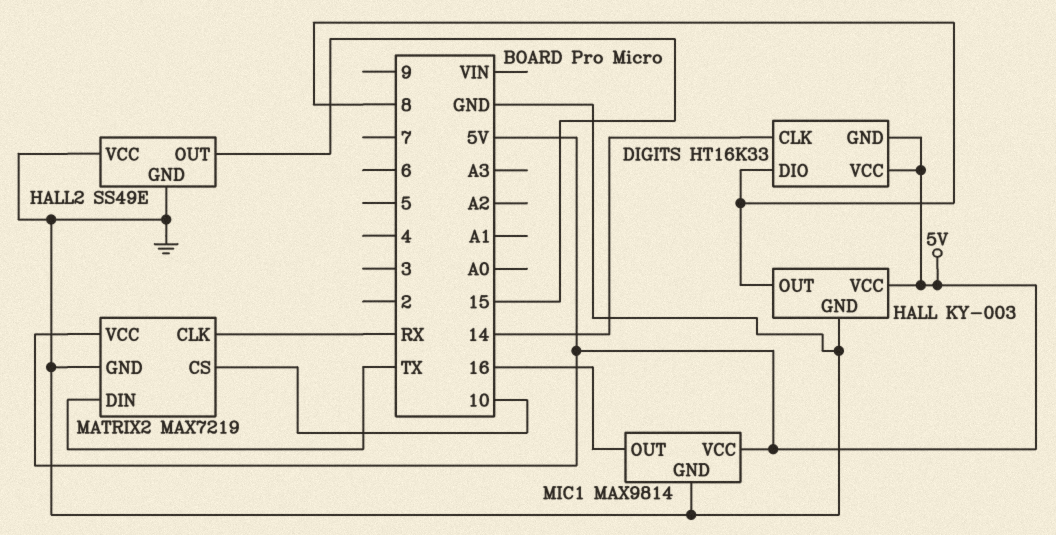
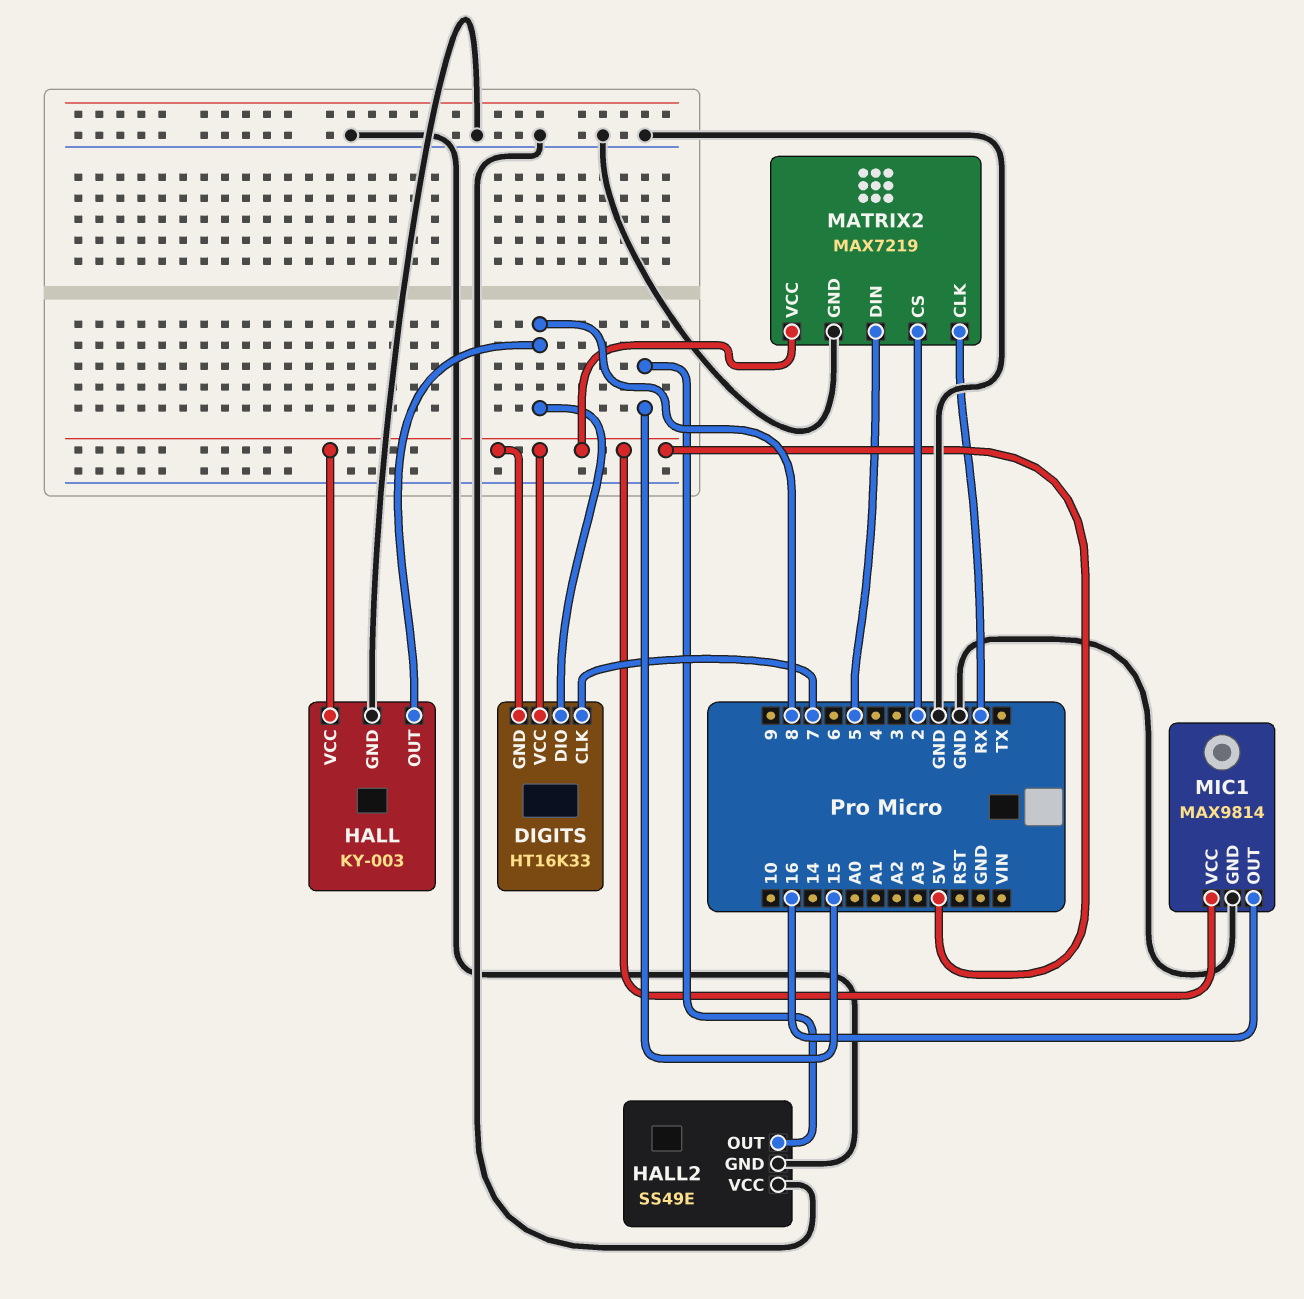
DIGITS pin CLK: 14 -> 7
MATRIX2 pin CS: 10 -> 2
MATRIX2 pin DIN: TX -> 5

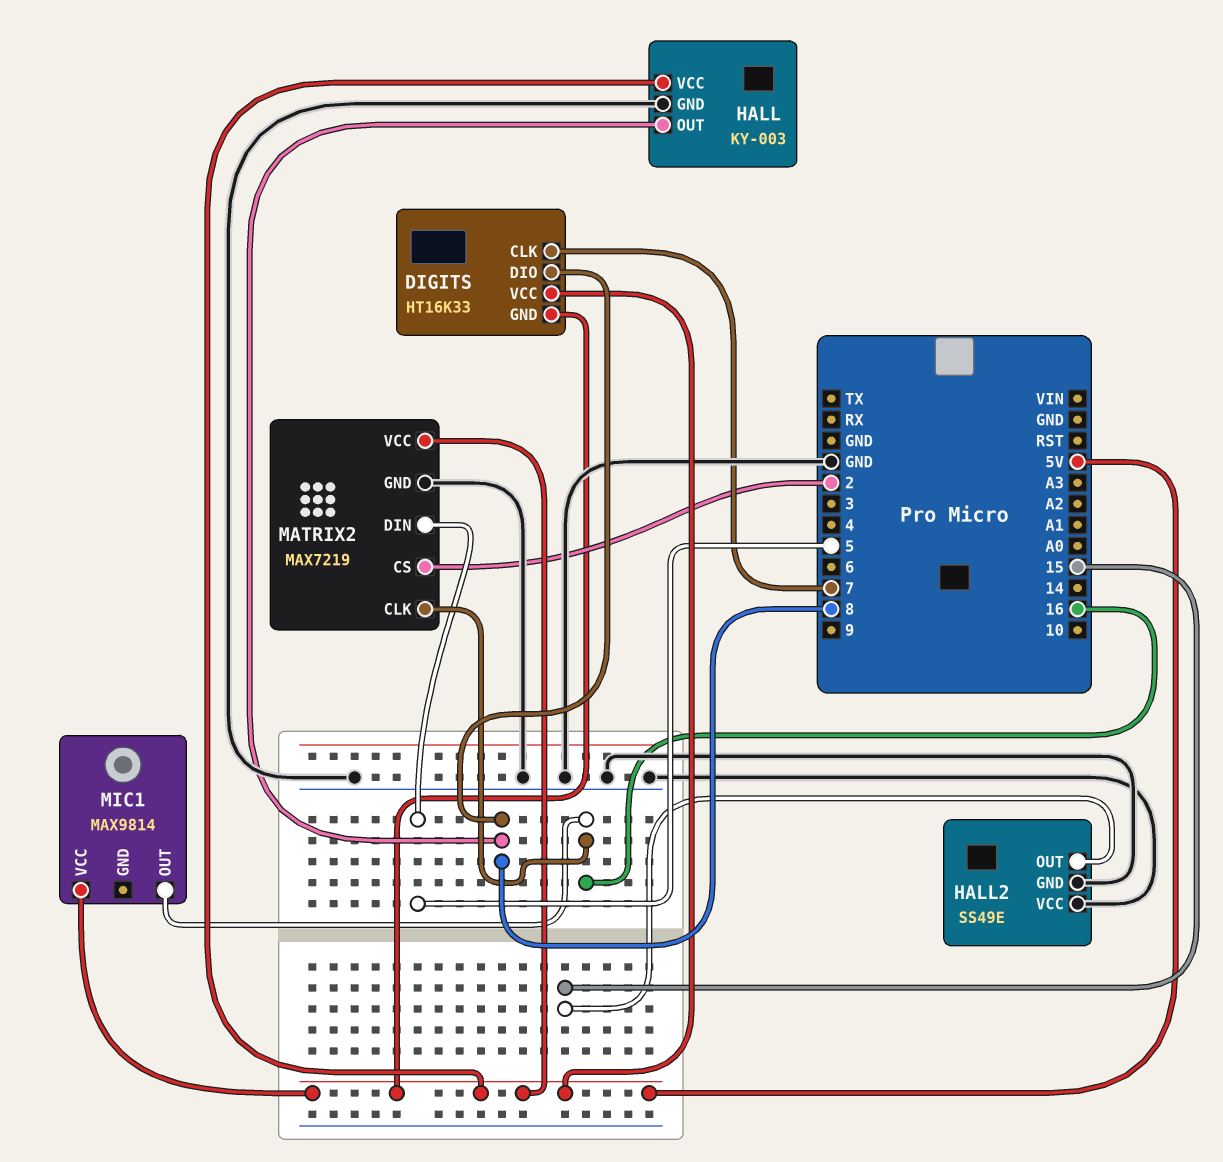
MATRIX2 pin CLK: RX -> 16
MIC1 pin GND: GND -> none

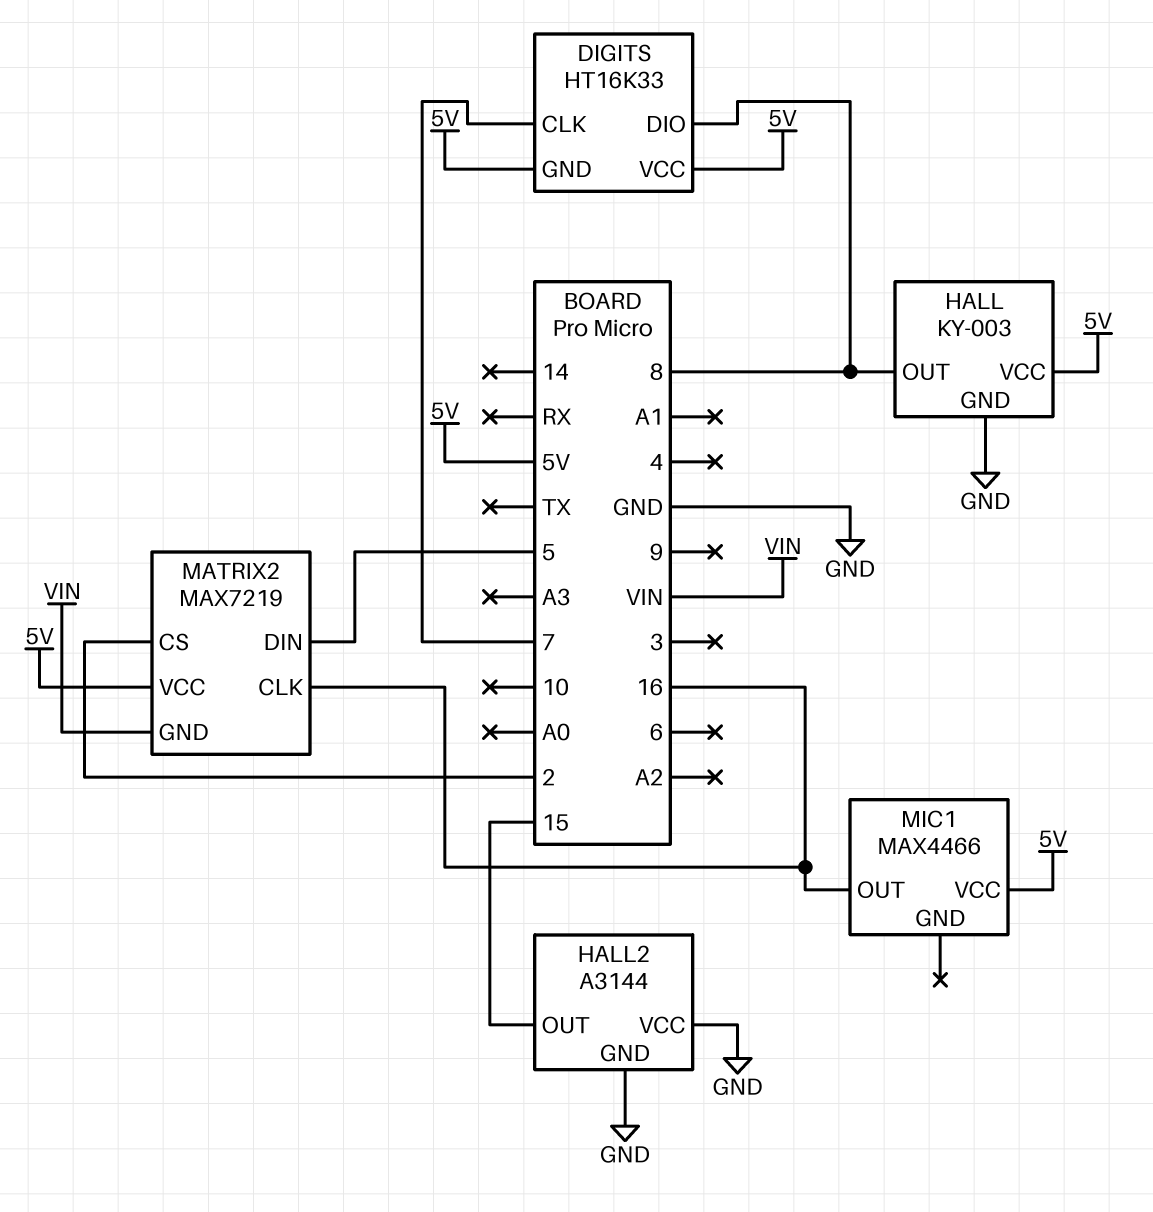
HALL2: SS49E -> A3144
MATRIX2 pin GND: GND -> VIN
MIC1: MAX9814 -> MAX4466

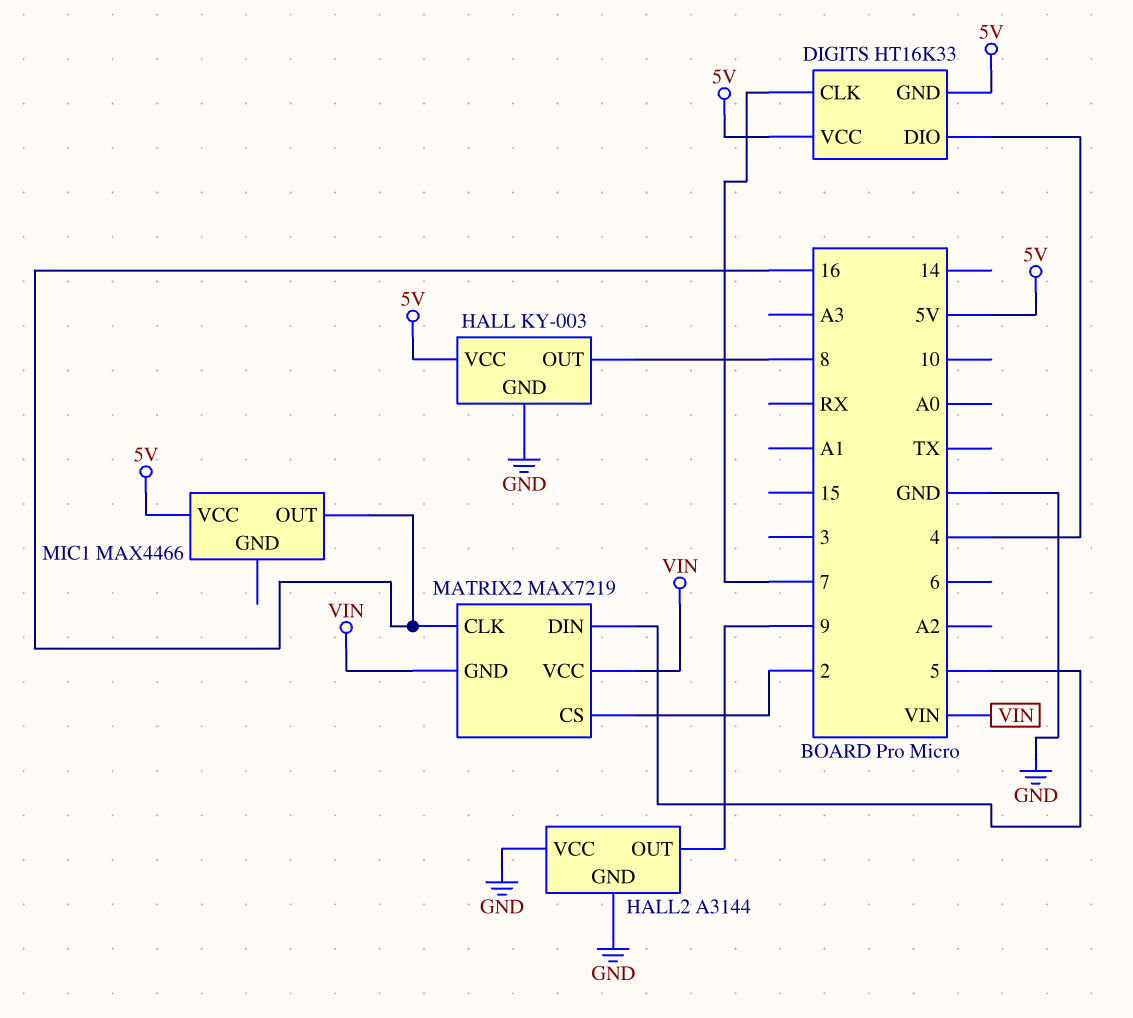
DIGITS pin DIO: 8 -> 4
HALL2 pin OUT: 15 -> 9
MATRIX2 pin VCC: 5V -> VIN

